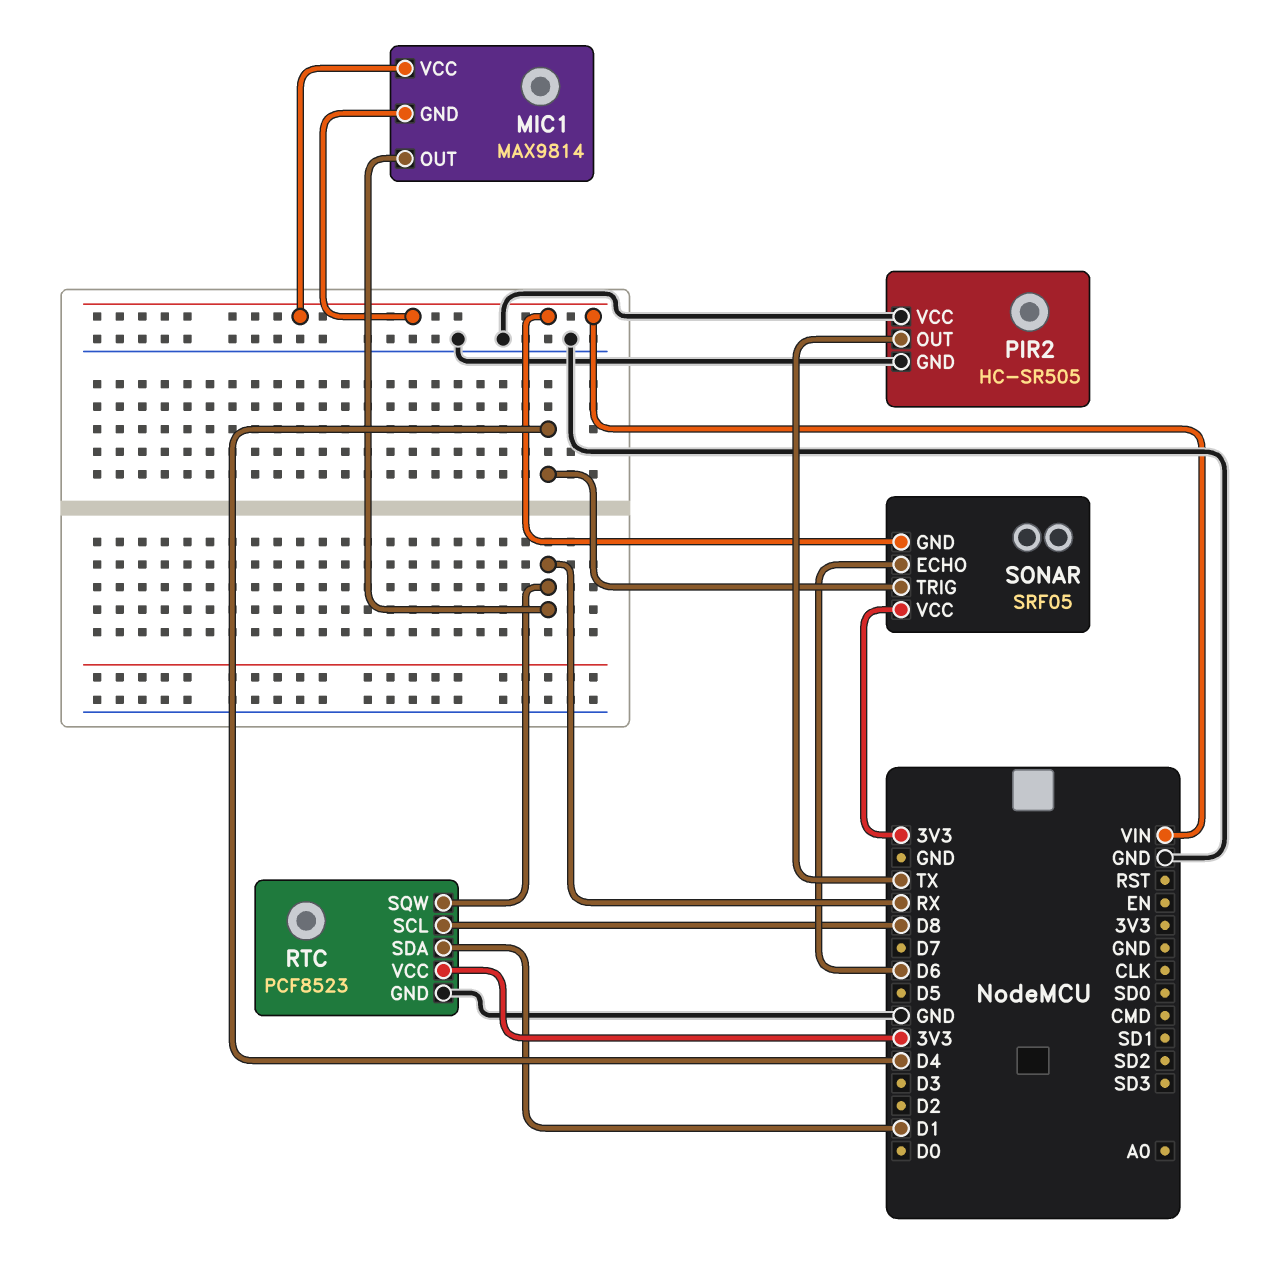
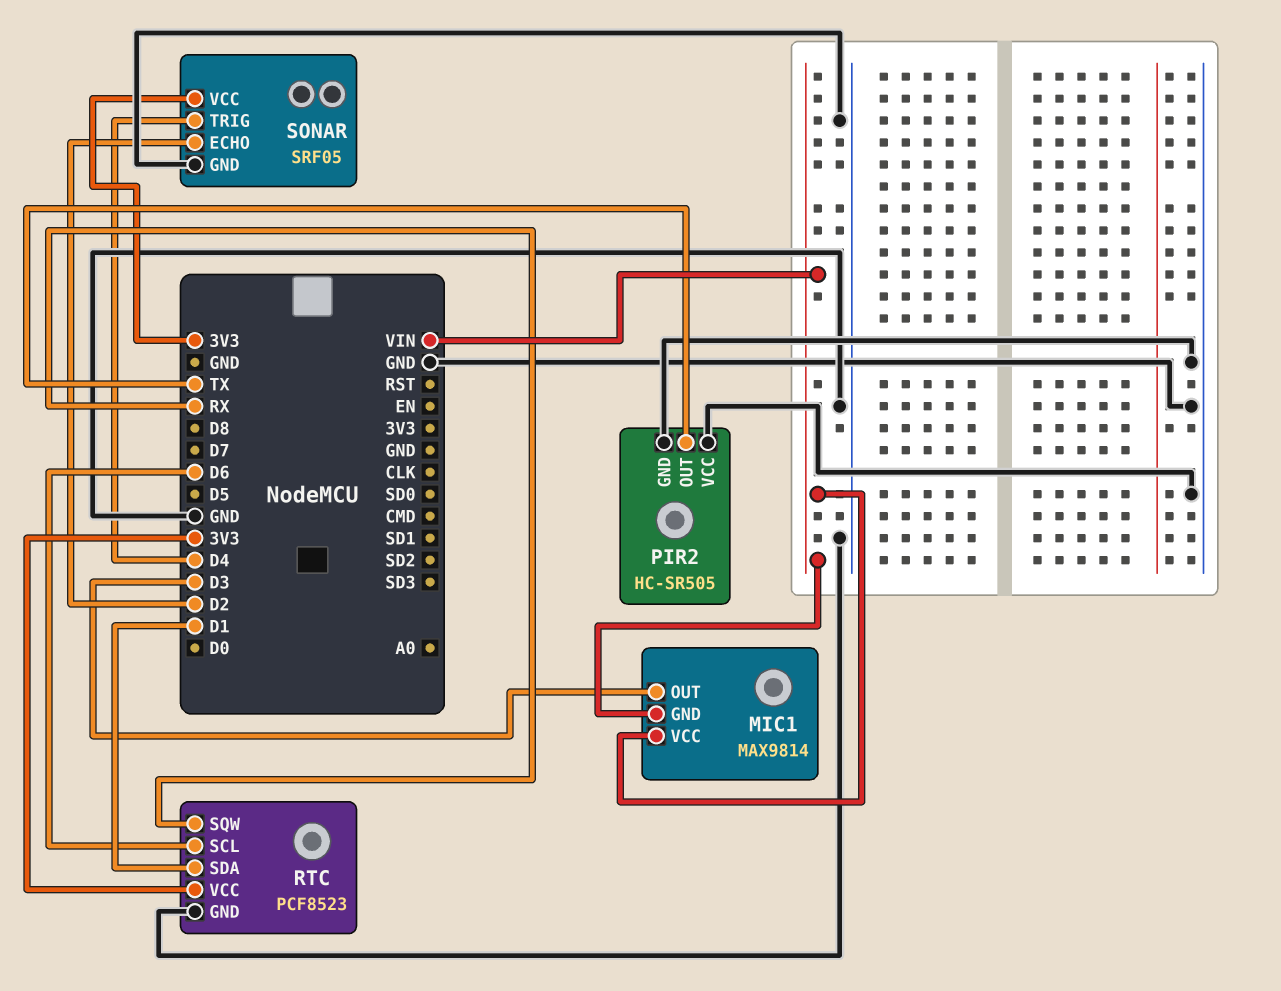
MIC1 pin OUT: RX -> D3
RTC pin SCL: D8 -> D6
SONAR pin ECHO: D6 -> D2
SONAR pin GND: VIN -> GND

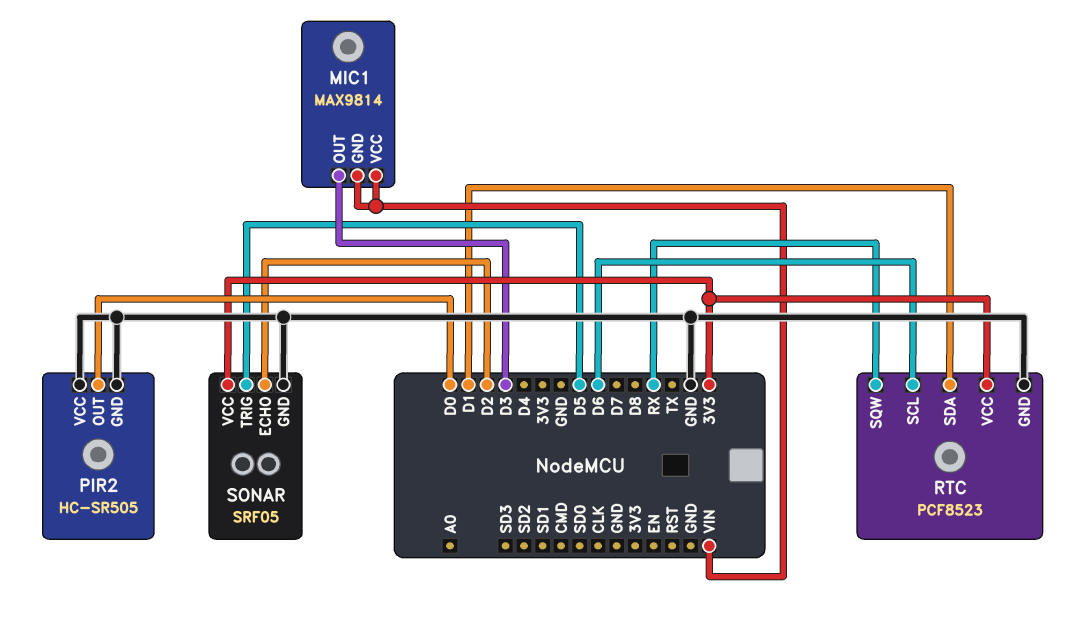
PIR2 pin OUT: TX -> D0
SONAR pin TRIG: D4 -> D5

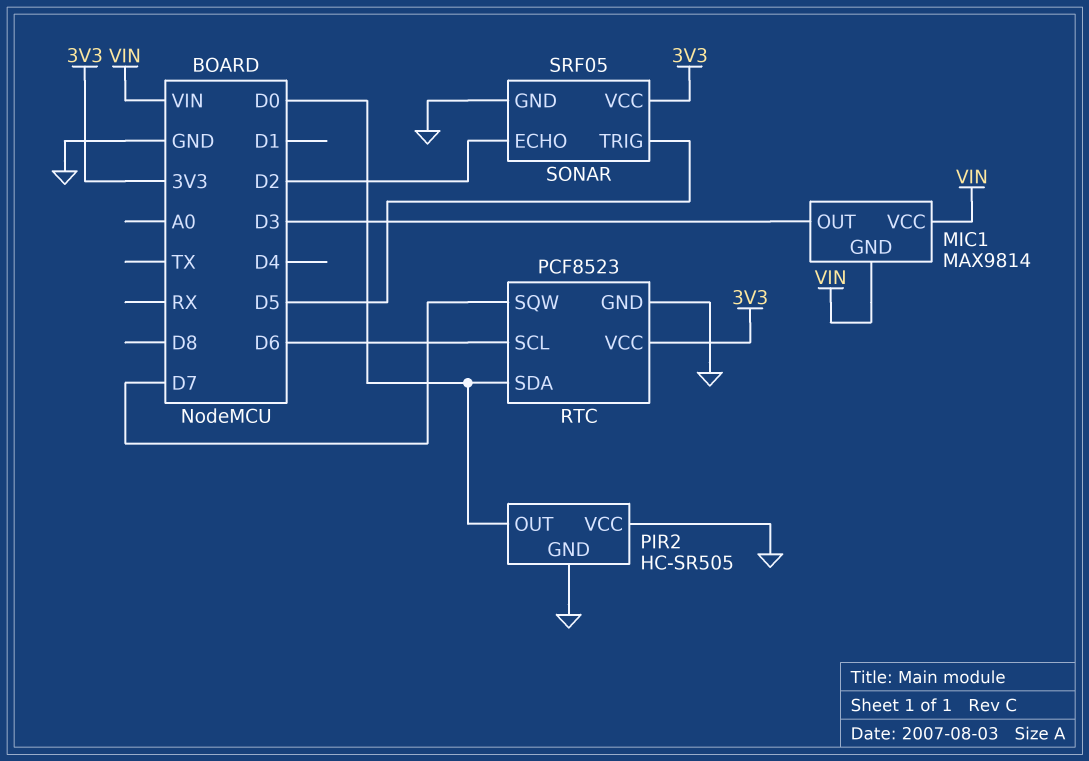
RTC pin SDA: D1 -> D0
RTC pin SQW: RX -> D7

